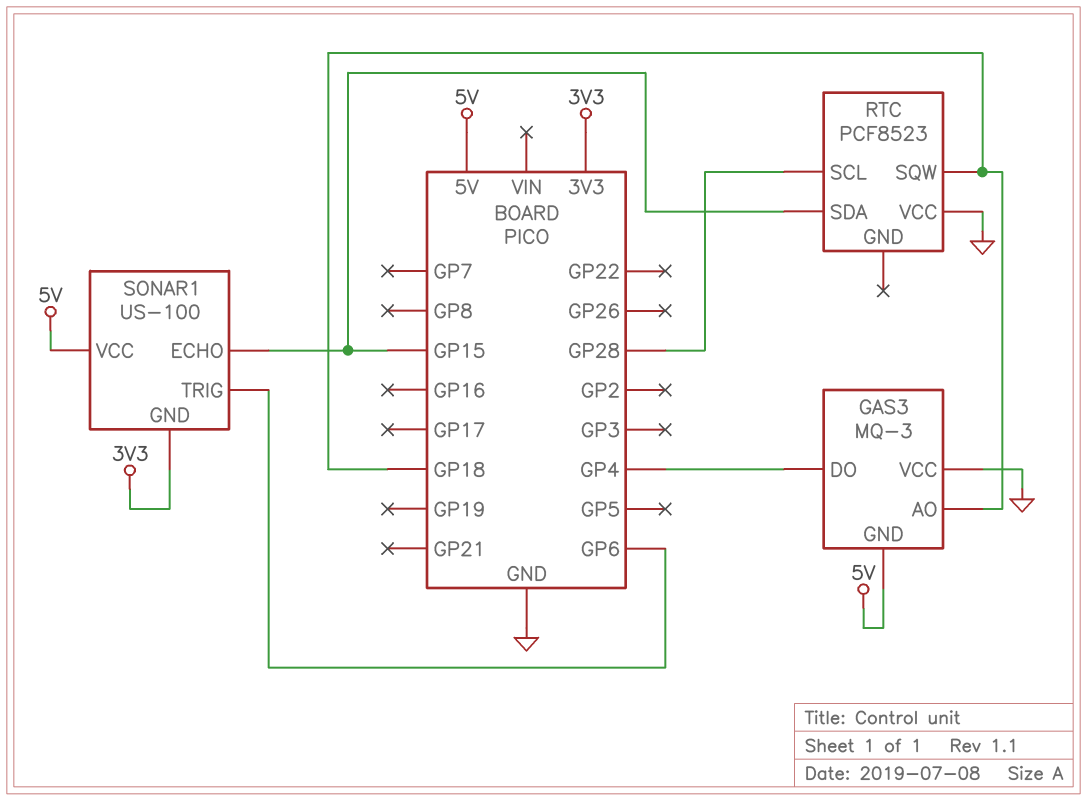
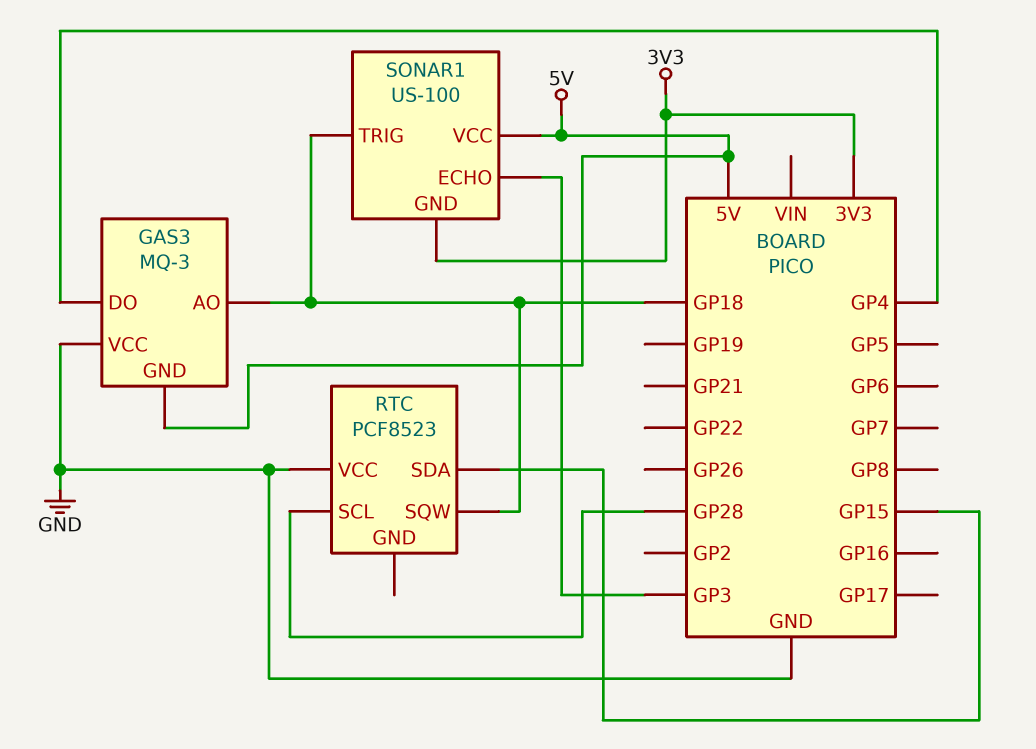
SONAR1 pin ECHO: GP15 -> GP3
SONAR1 pin TRIG: GP6 -> GP18

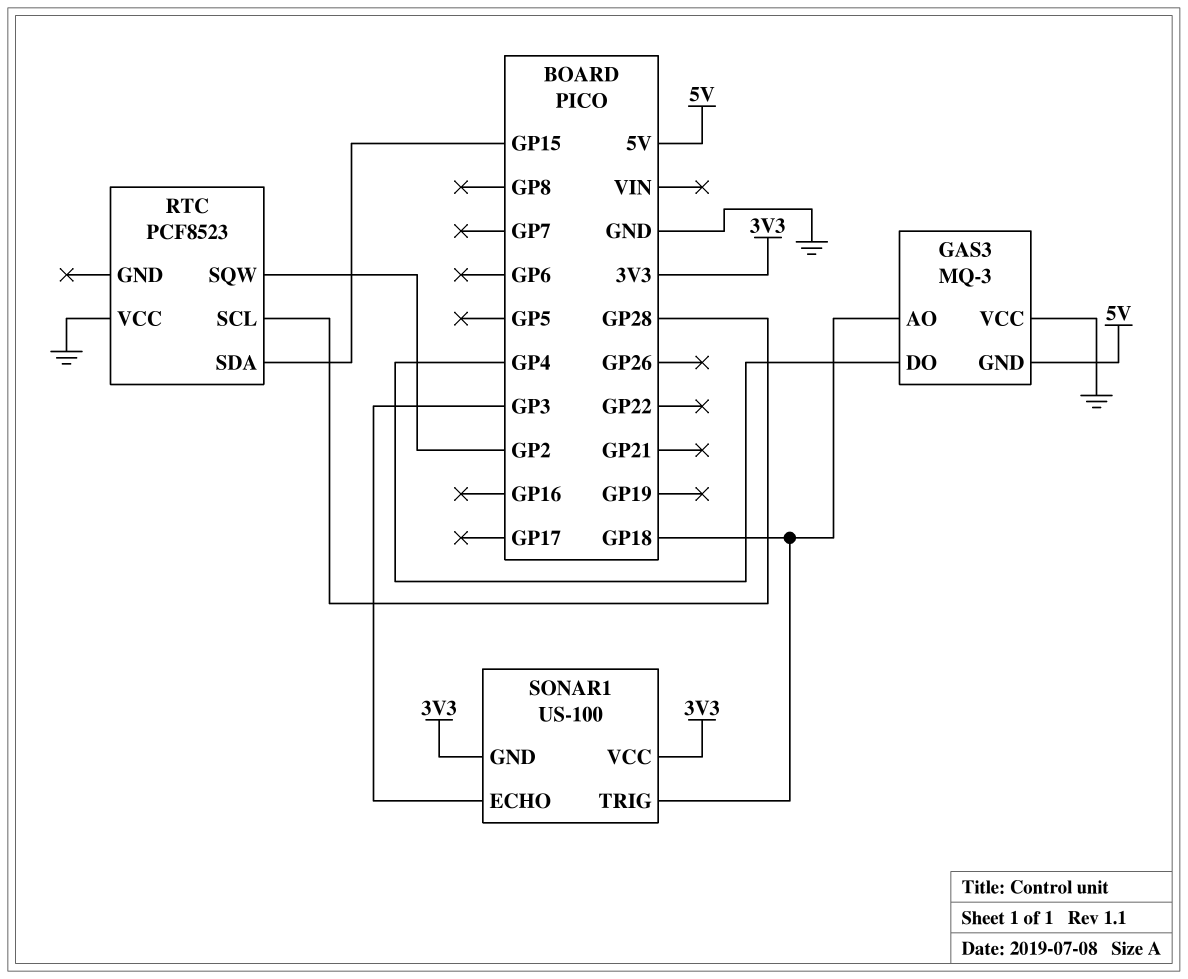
RTC pin SQW: GP18 -> GP2
SONAR1 pin VCC: 5V -> 3V3

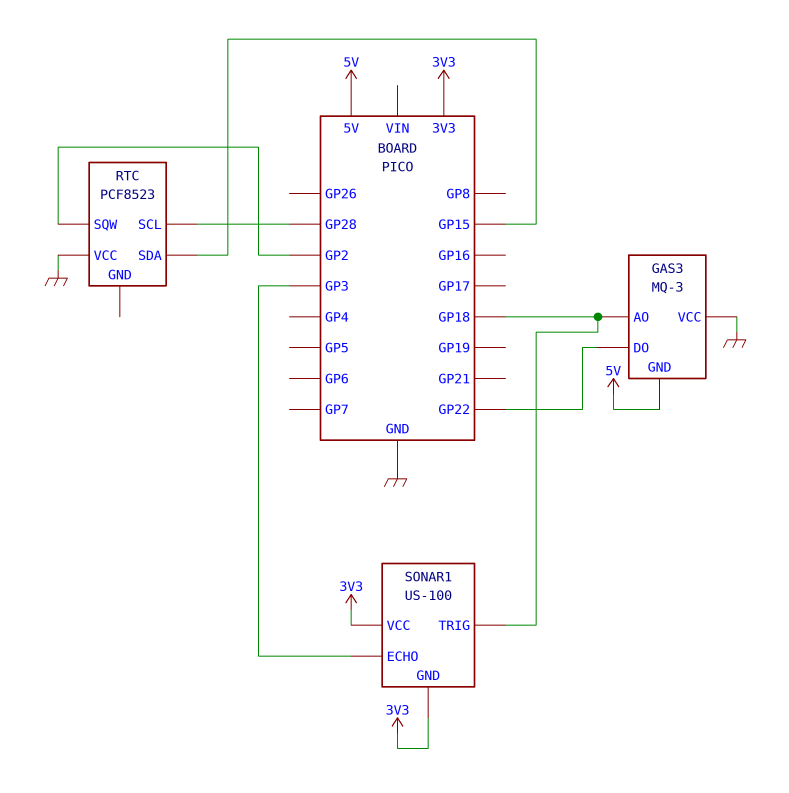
GAS3 pin DO: GP4 -> GP22

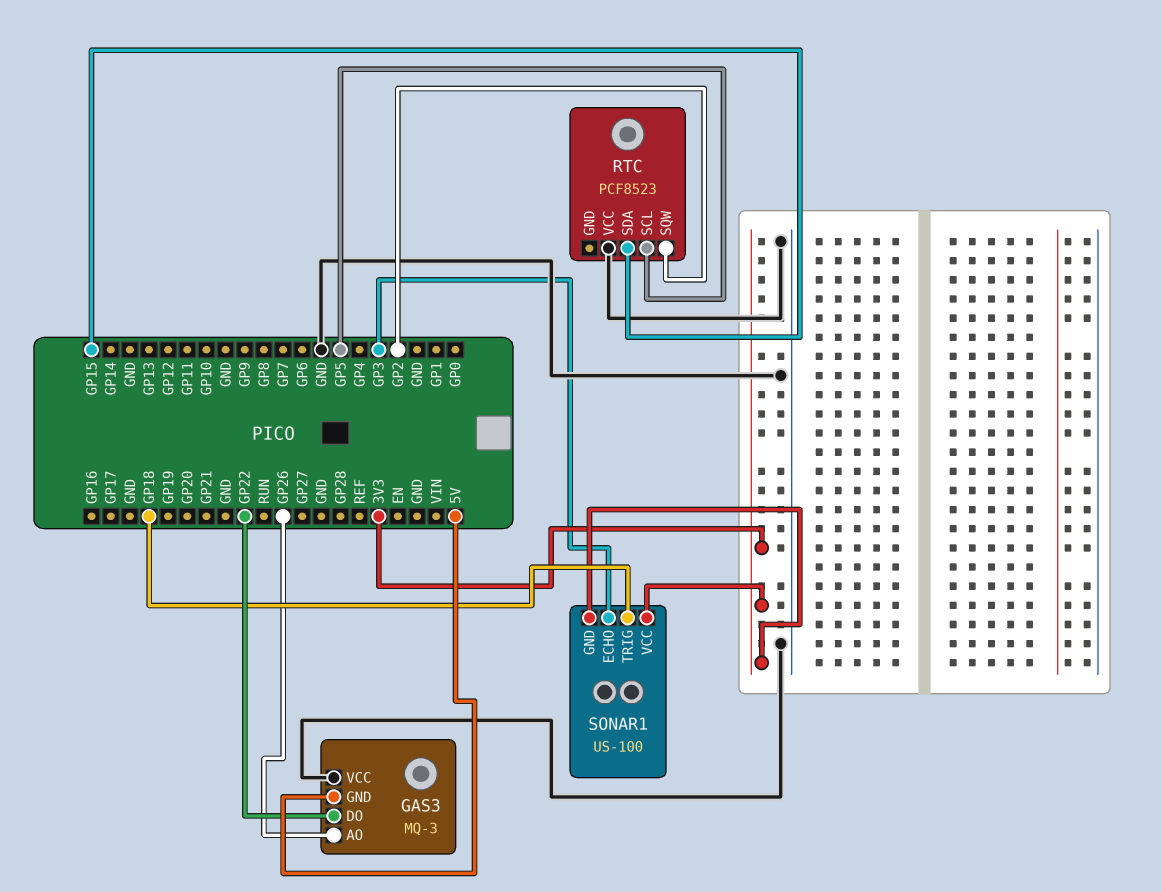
GAS3 pin AO: GP18 -> GP26
RTC pin SCL: GP28 -> GP5

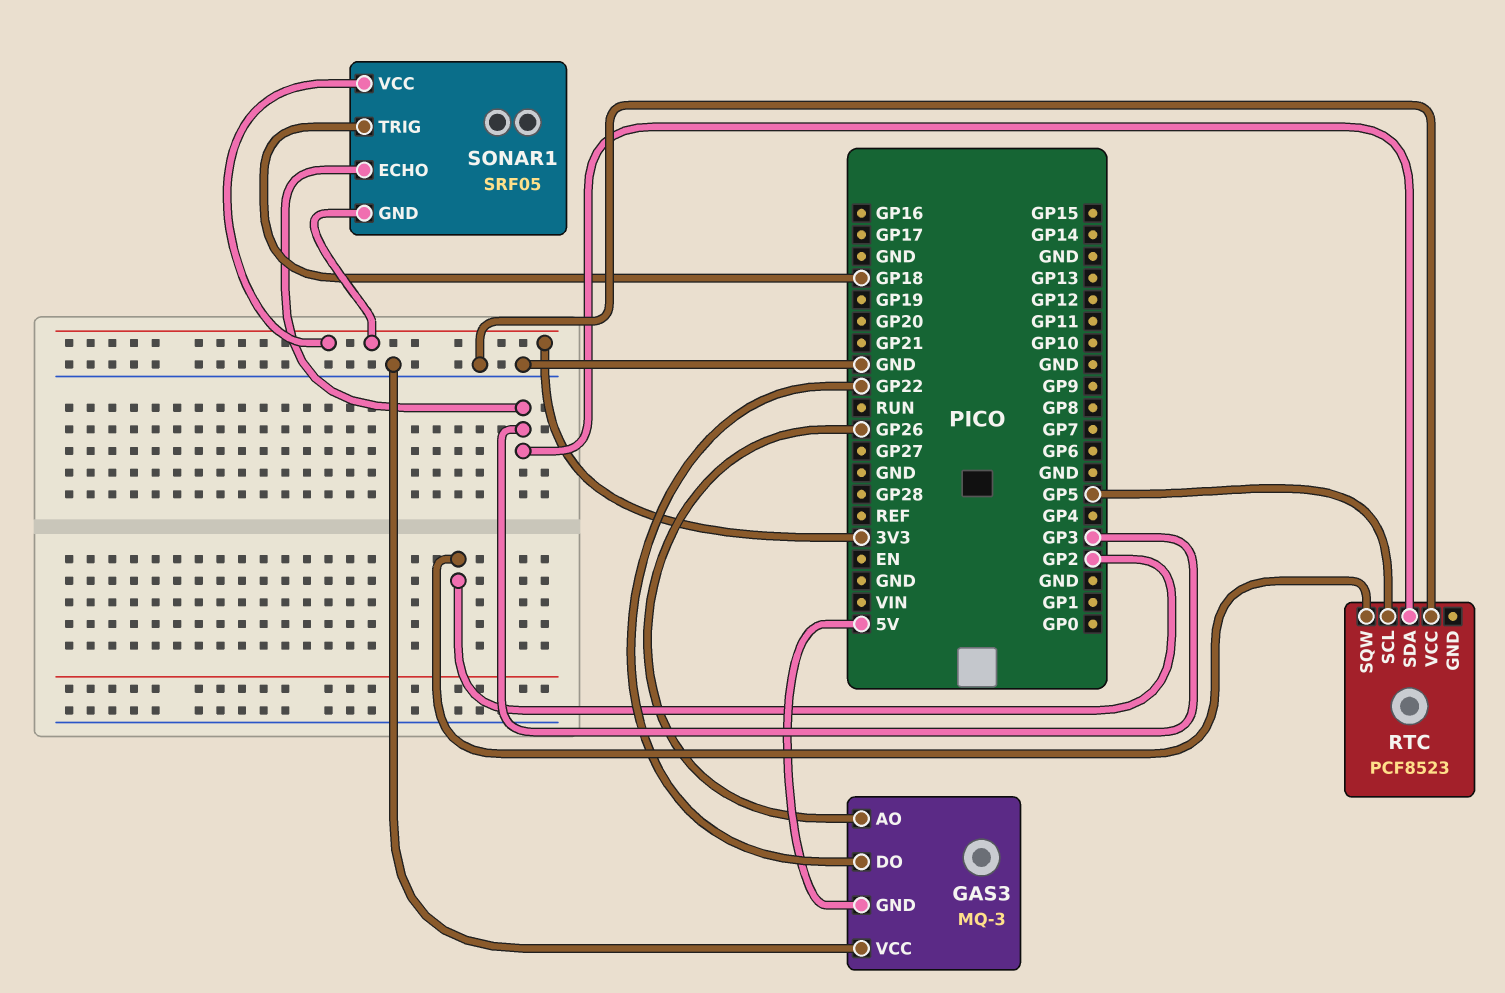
RTC pin SDA: GP15 -> GP3
SONAR1: US-100 -> SRF05

